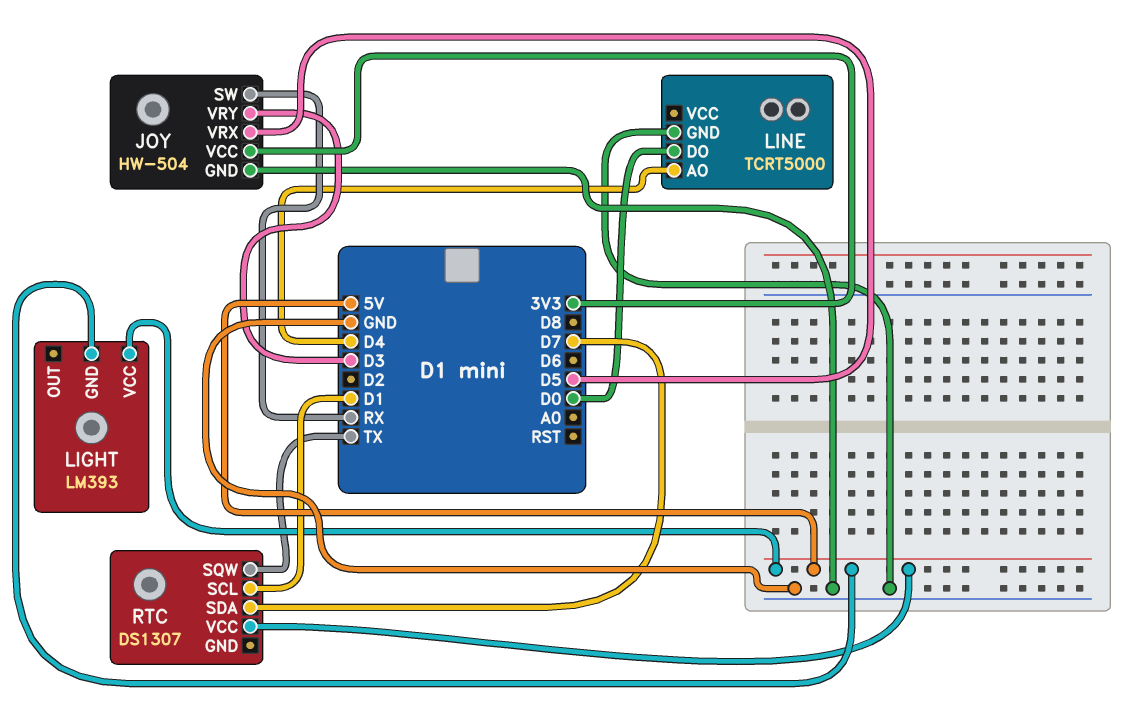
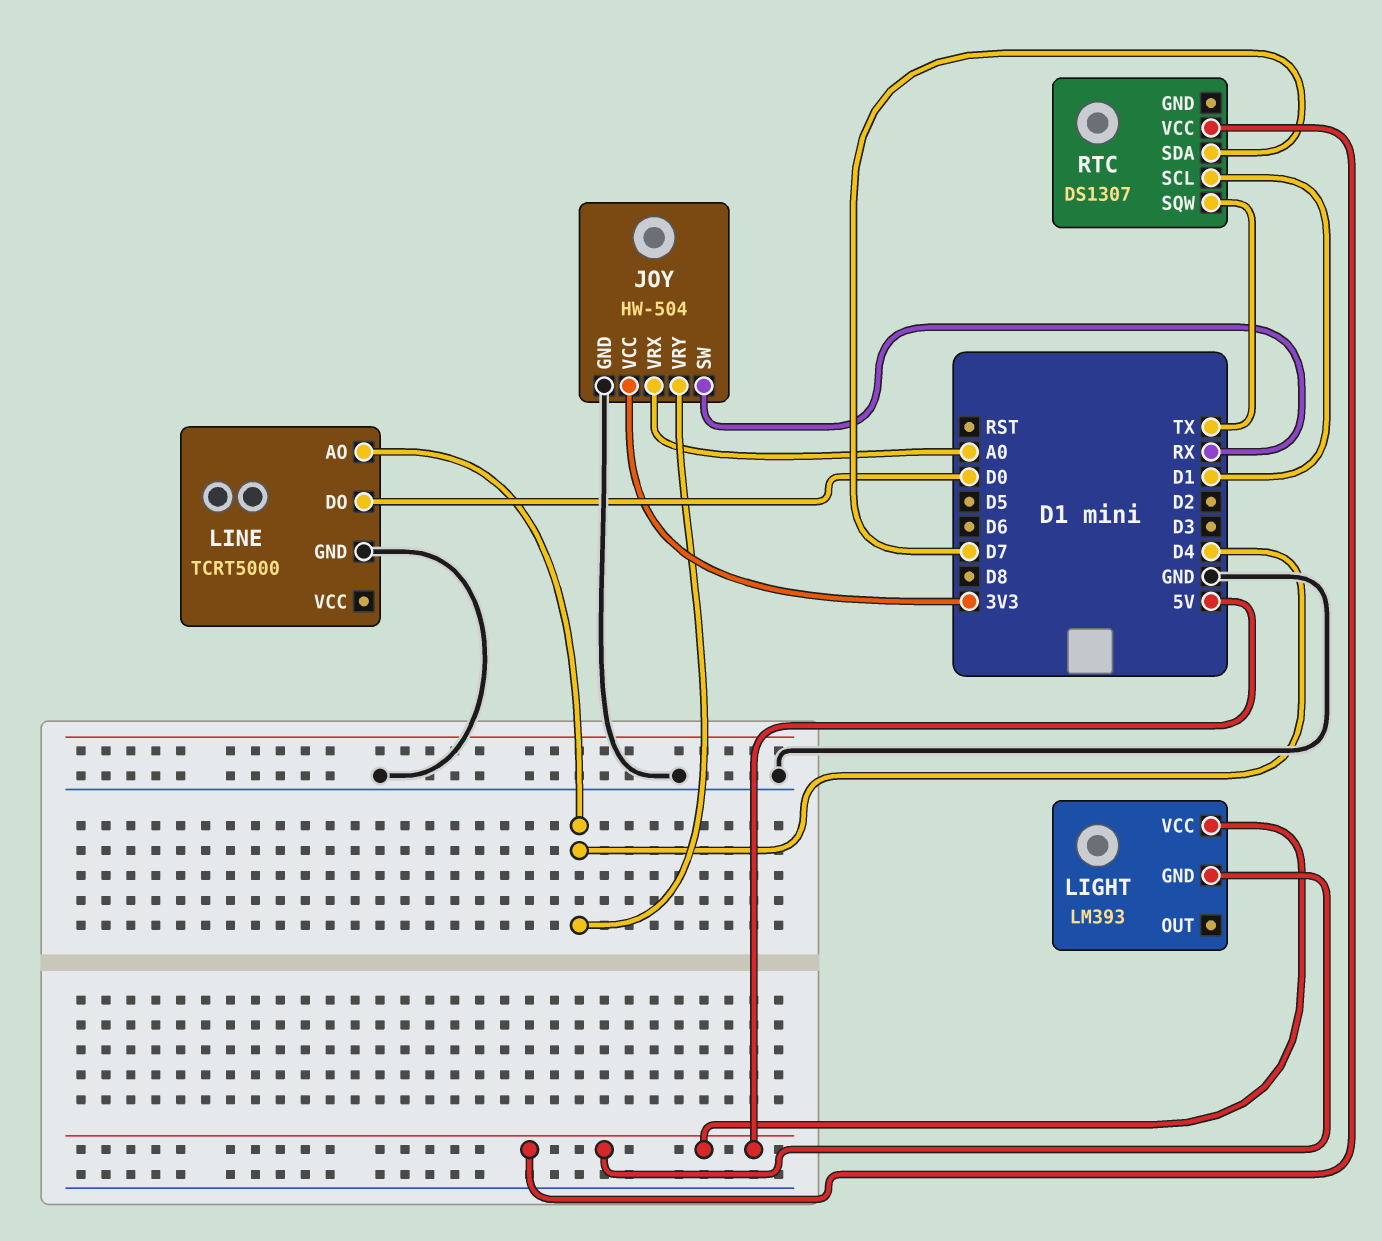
JOY pin VRX: D5 -> A0
JOY pin VRY: D3 -> D4

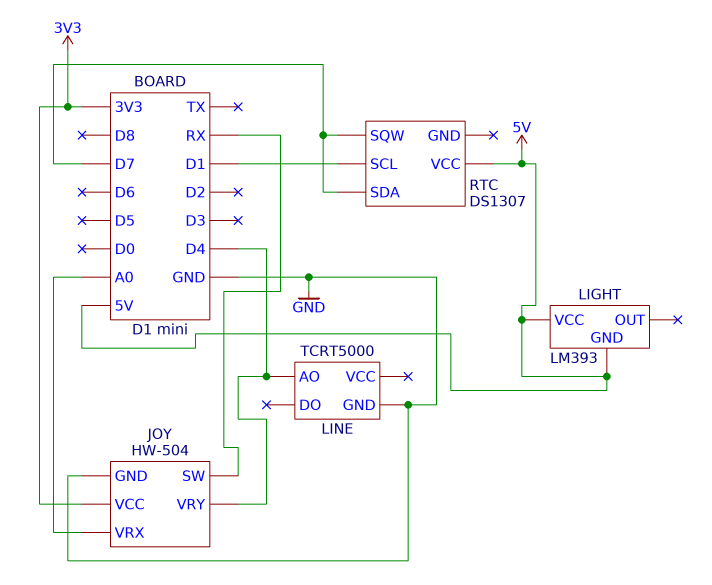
LINE pin DO: D0 -> none
RTC pin SQW: TX -> D7

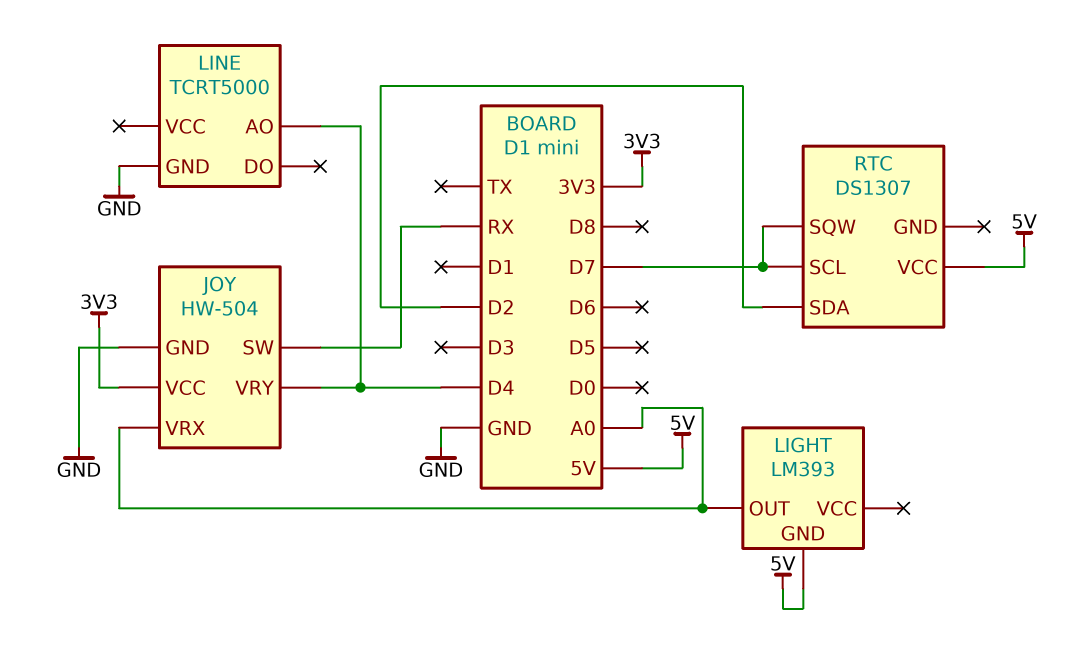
LIGHT pin OUT: none -> A0
LIGHT pin VCC: 5V -> none
RTC pin SCL: D1 -> D7
RTC pin SDA: D7 -> D2

